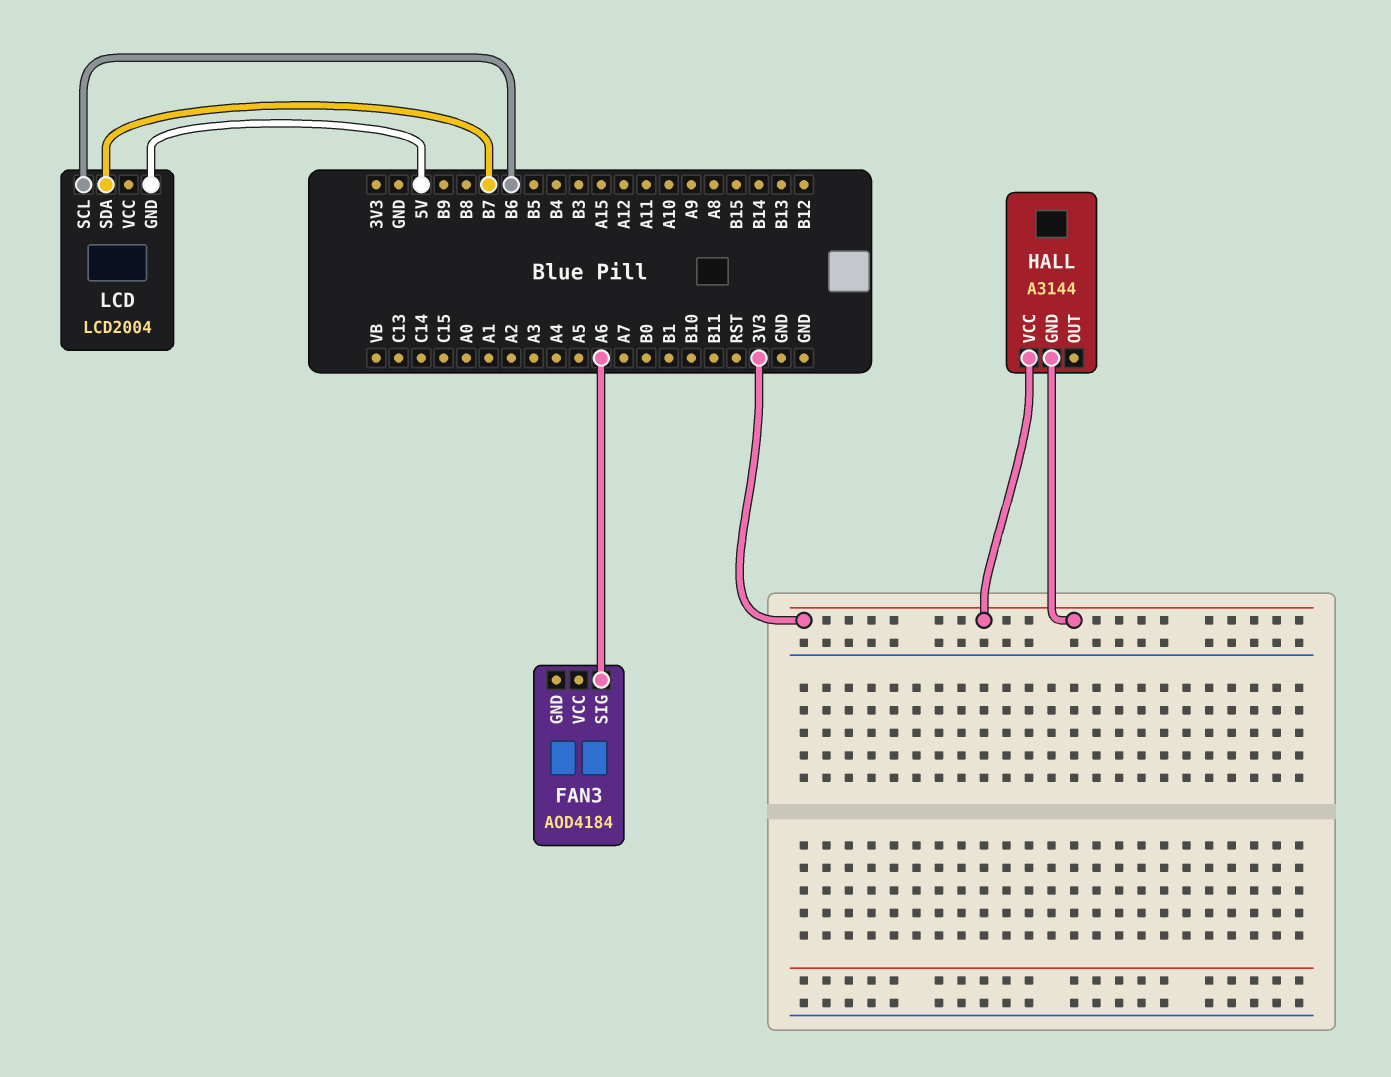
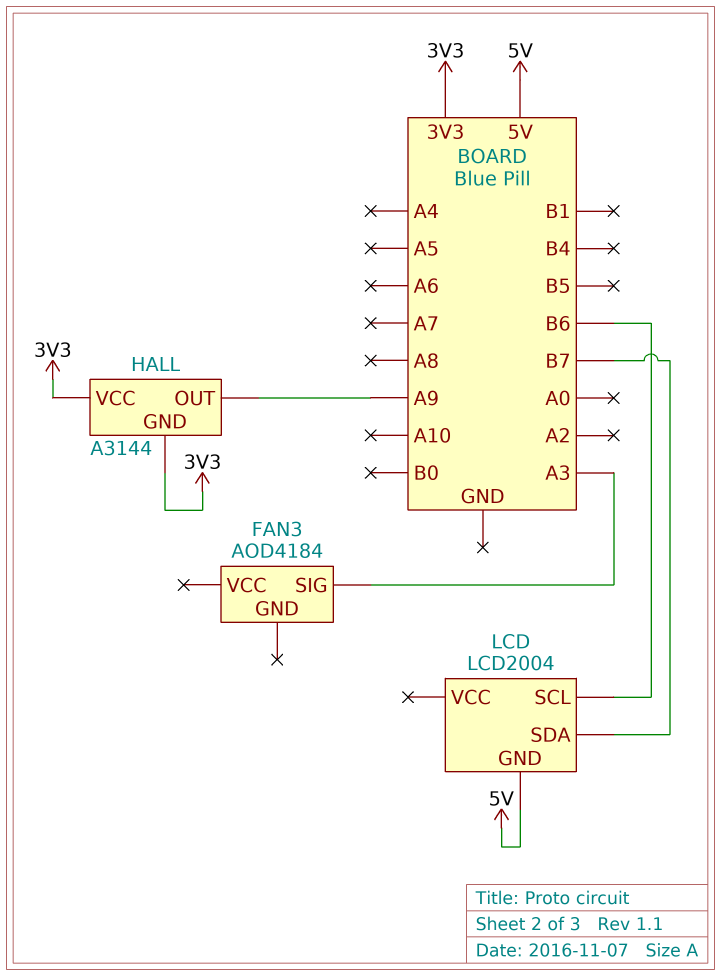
FAN3 pin SIG: A6 -> A3
HALL pin OUT: none -> A9

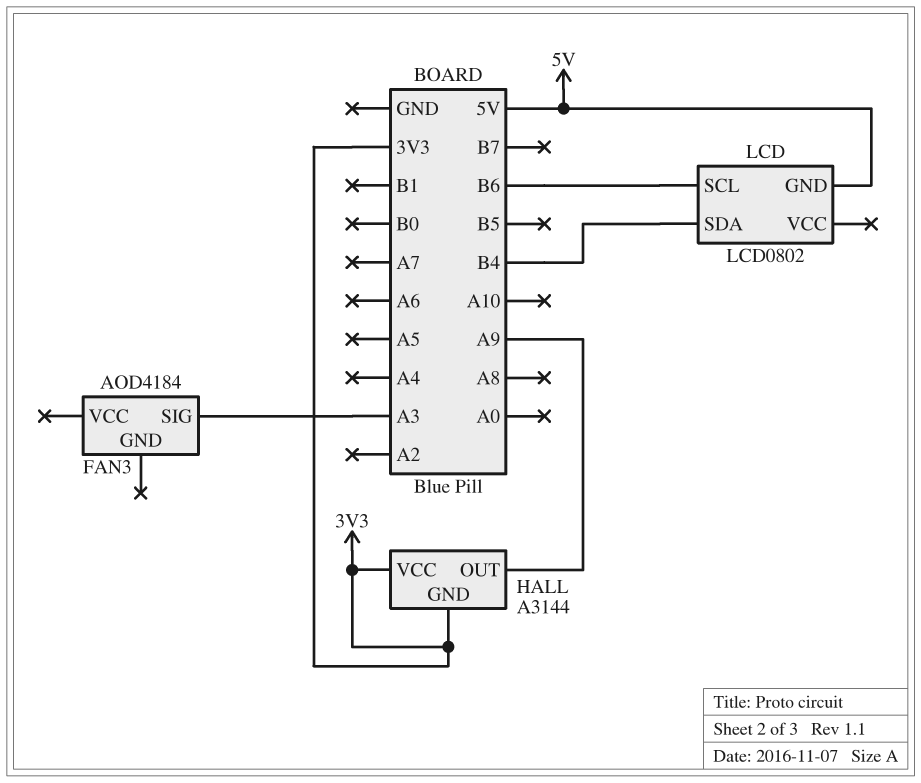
LCD: LCD2004 -> LCD0802
LCD pin SDA: B7 -> B4

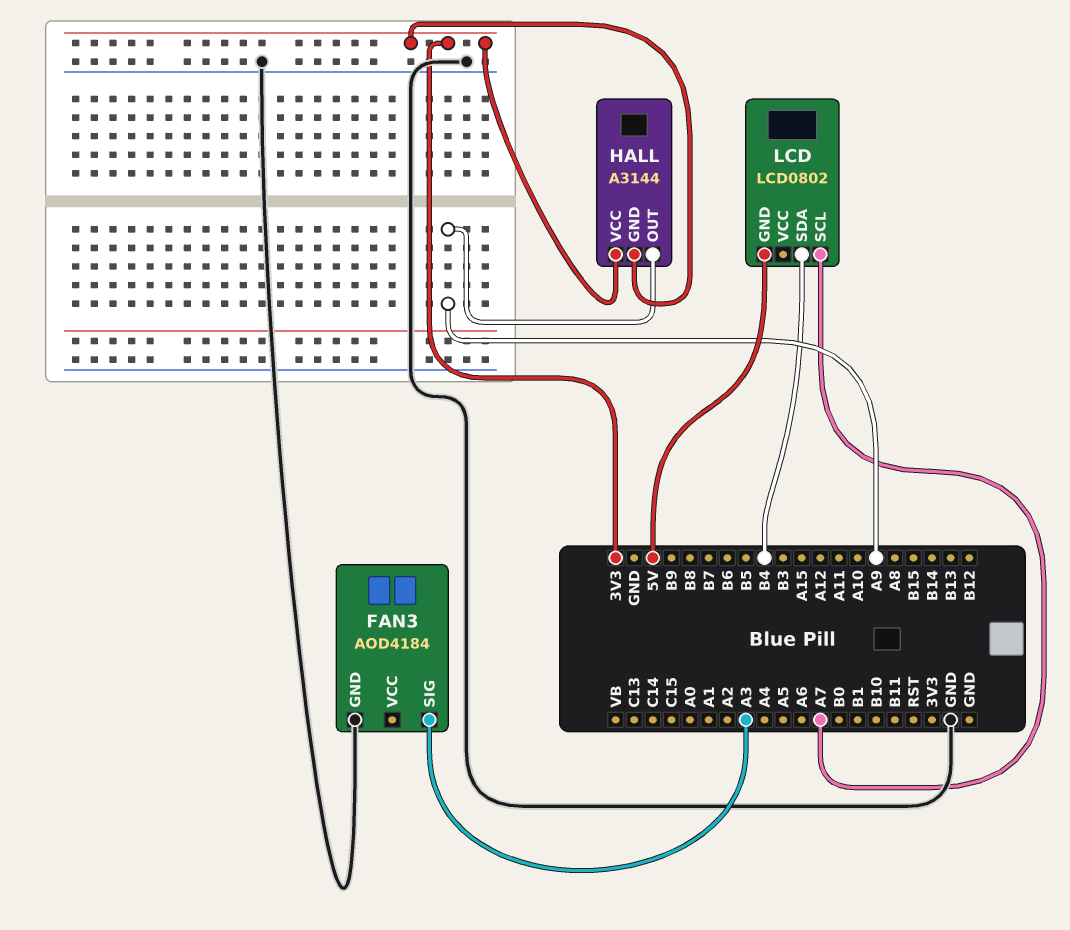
FAN3 pin GND: none -> GND
LCD pin SCL: B6 -> A7

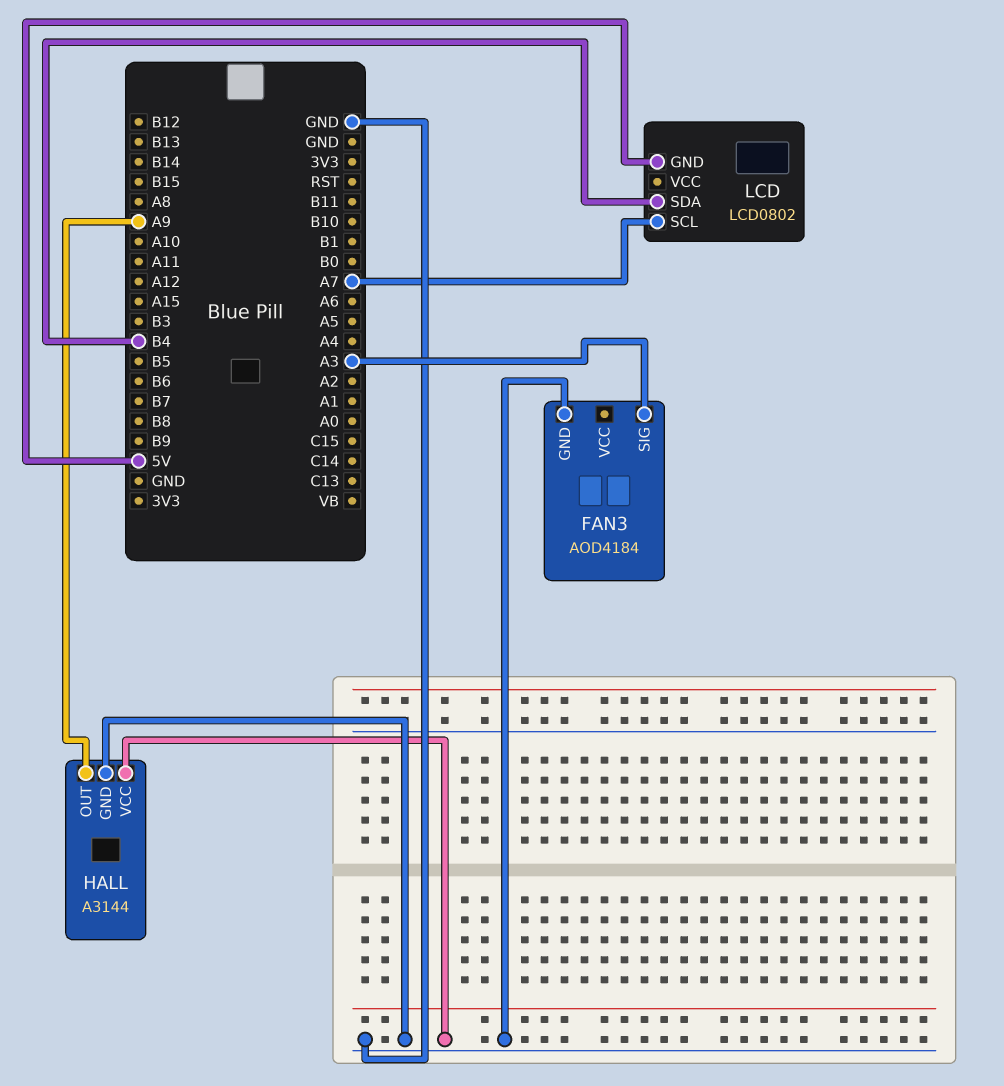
HALL pin GND: 3V3 -> GND
HALL pin VCC: 3V3 -> GND

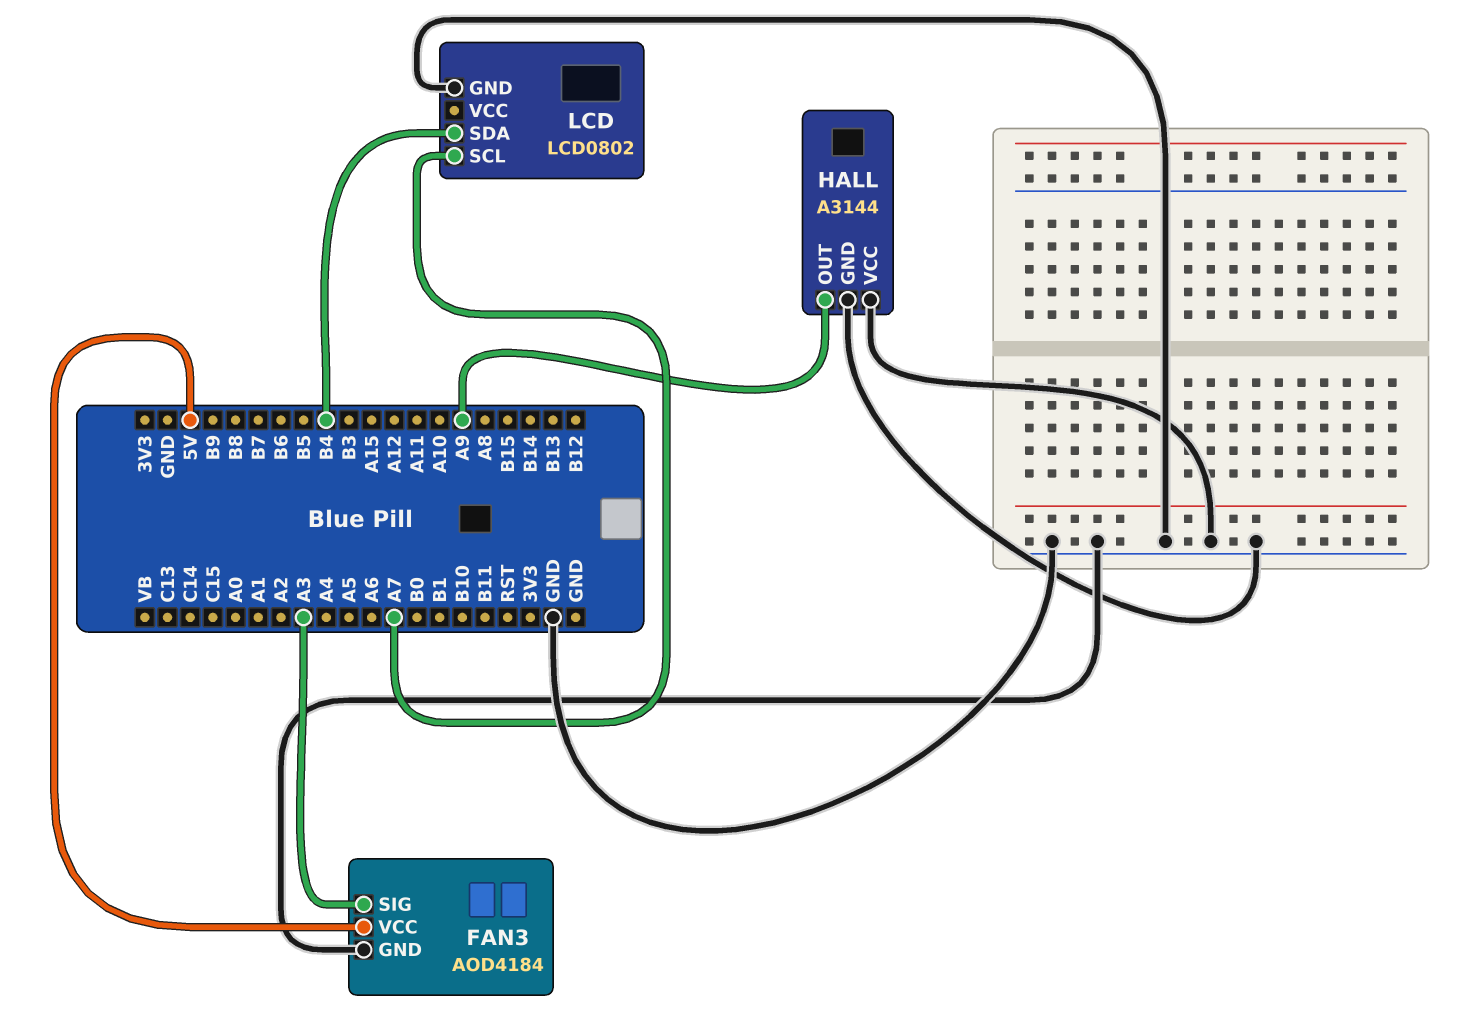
FAN3 pin VCC: none -> 5V
LCD pin GND: 5V -> GND

